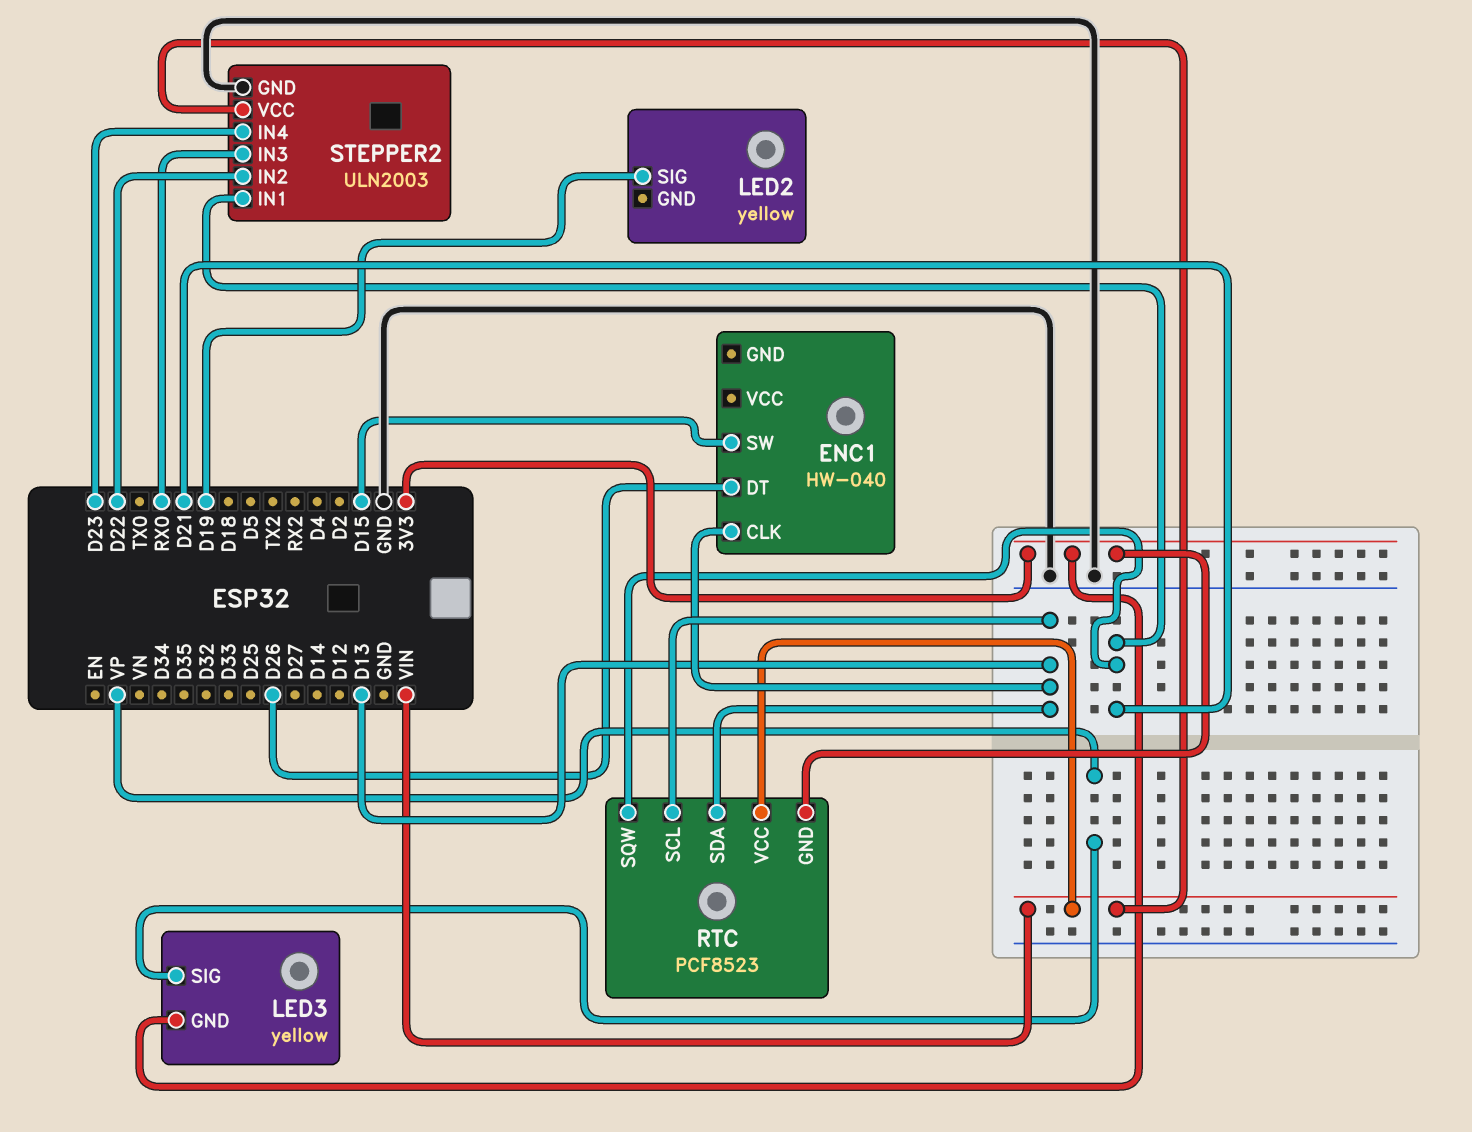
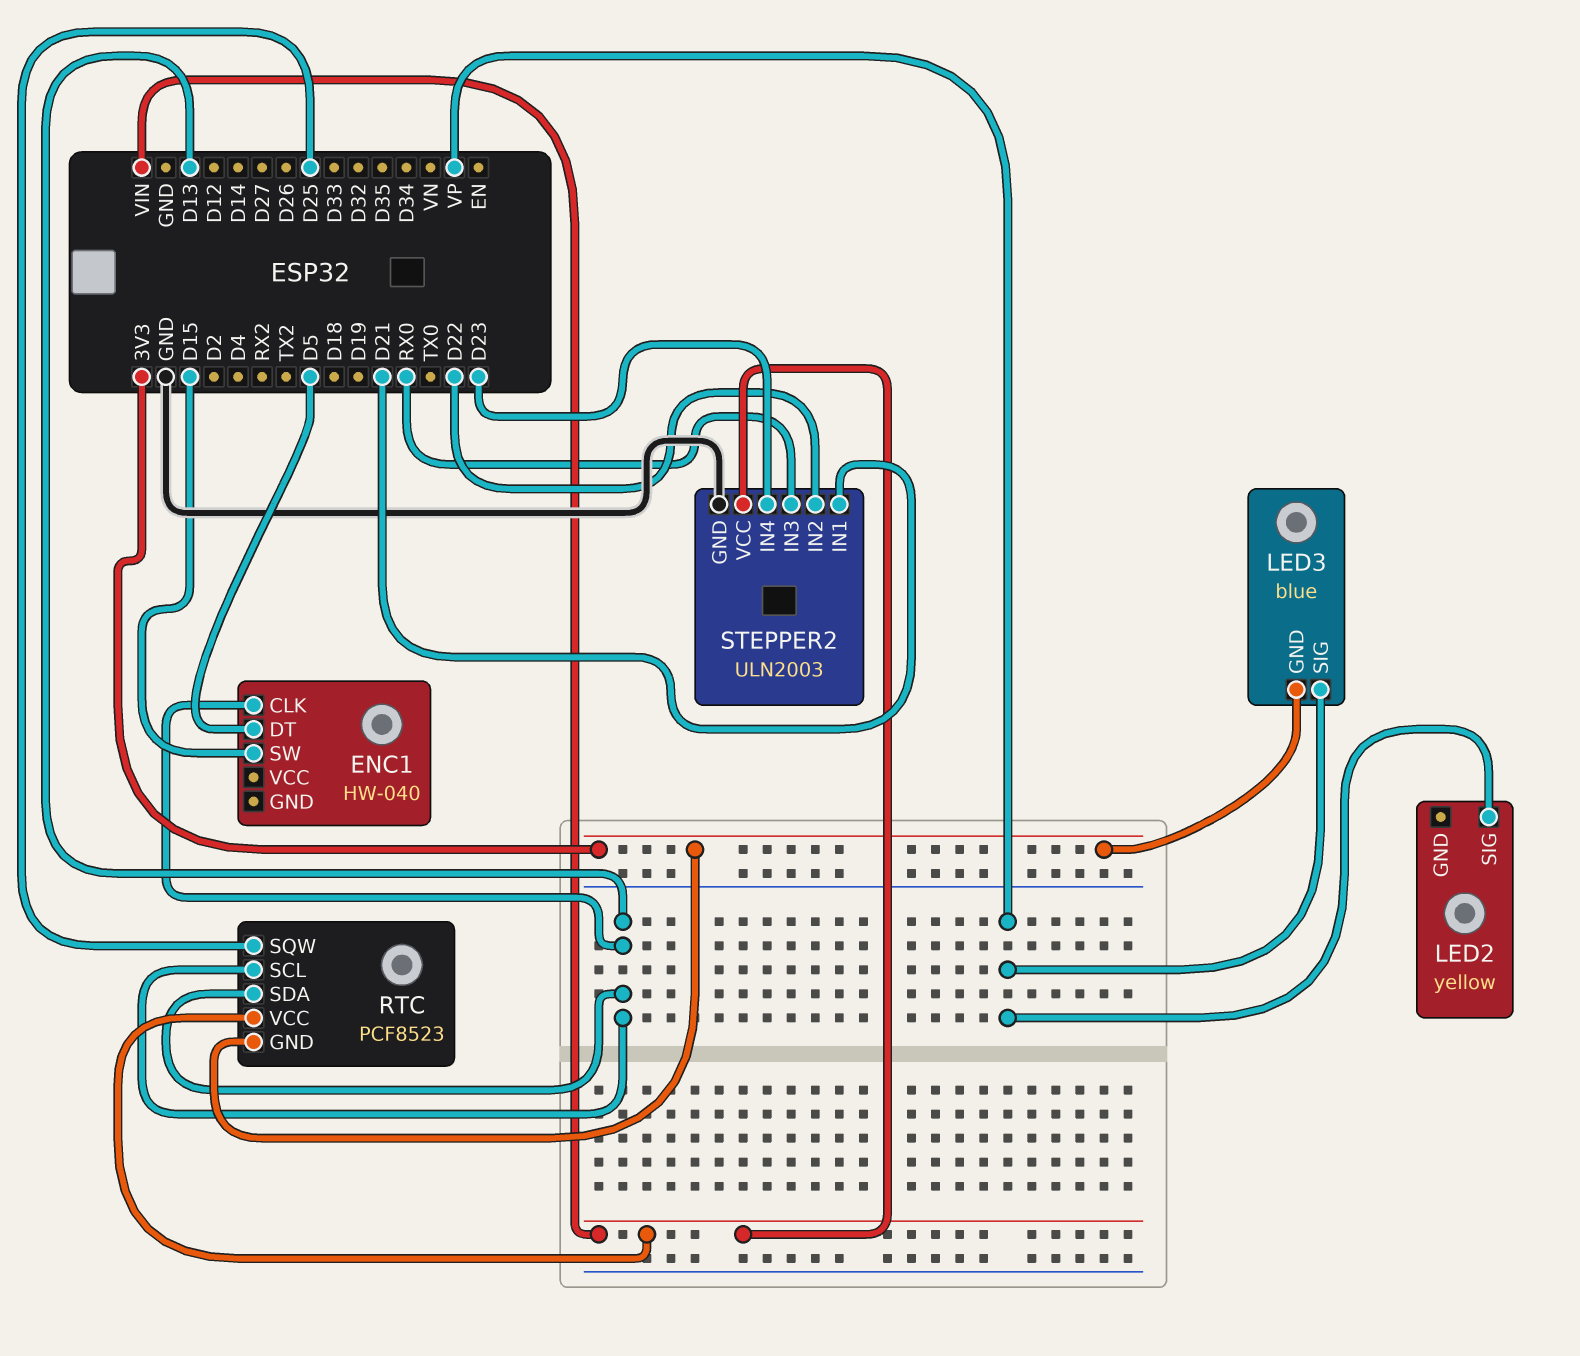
ENC1 pin DT: D26 -> D5
LED2 pin SIG: D19 -> VP
LED3: yellow -> blue
RTC pin SQW: D21 -> D25

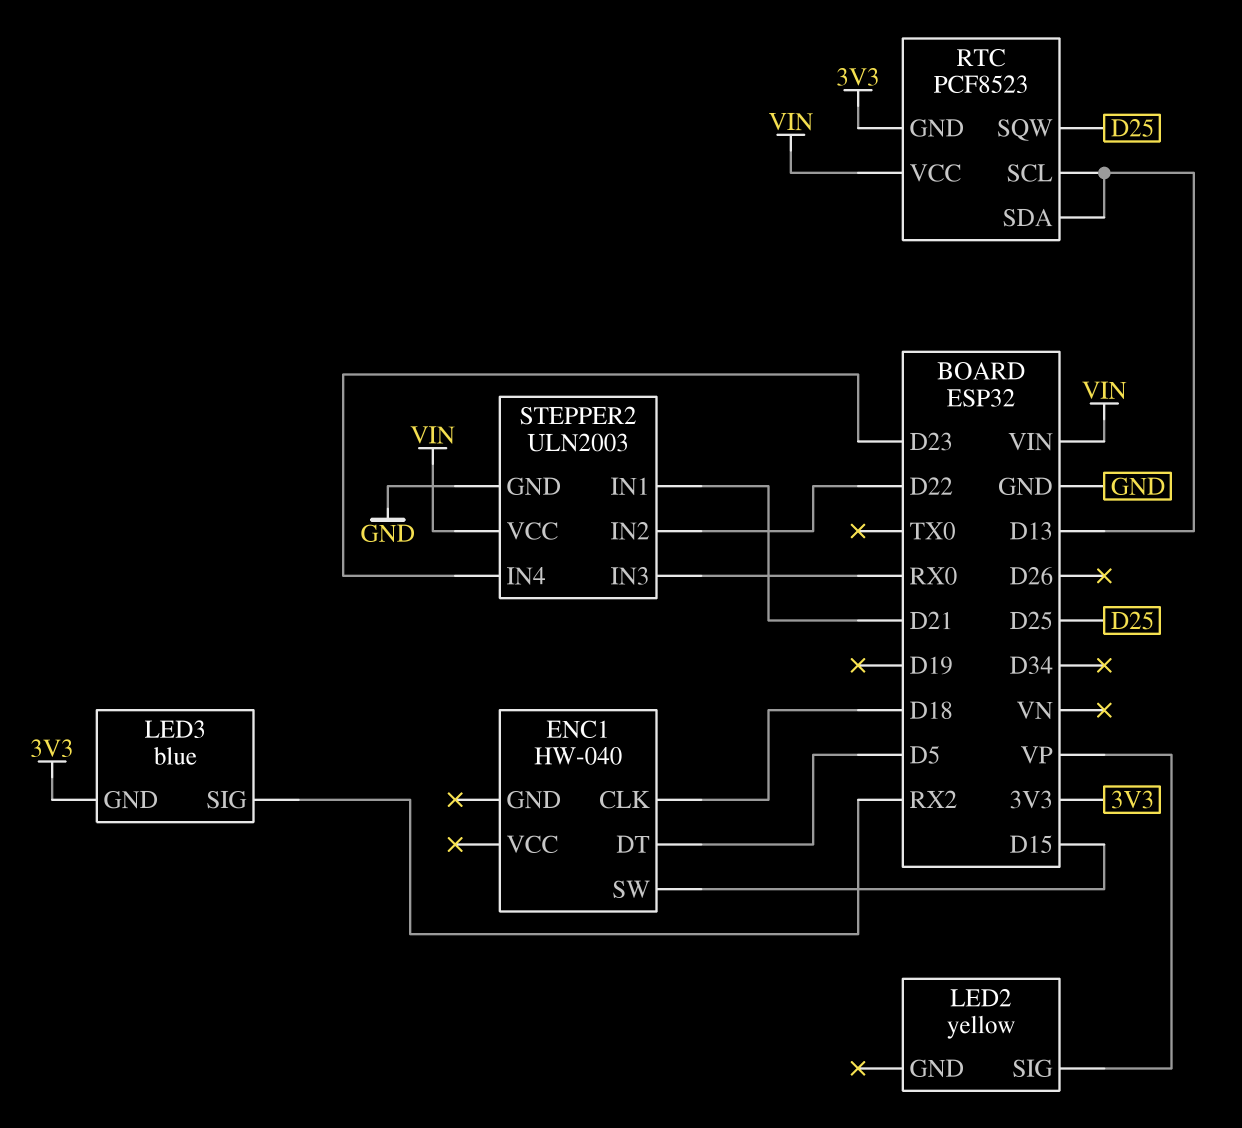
ENC1 pin CLK: D13 -> D18
LED3 pin SIG: VP -> RX2

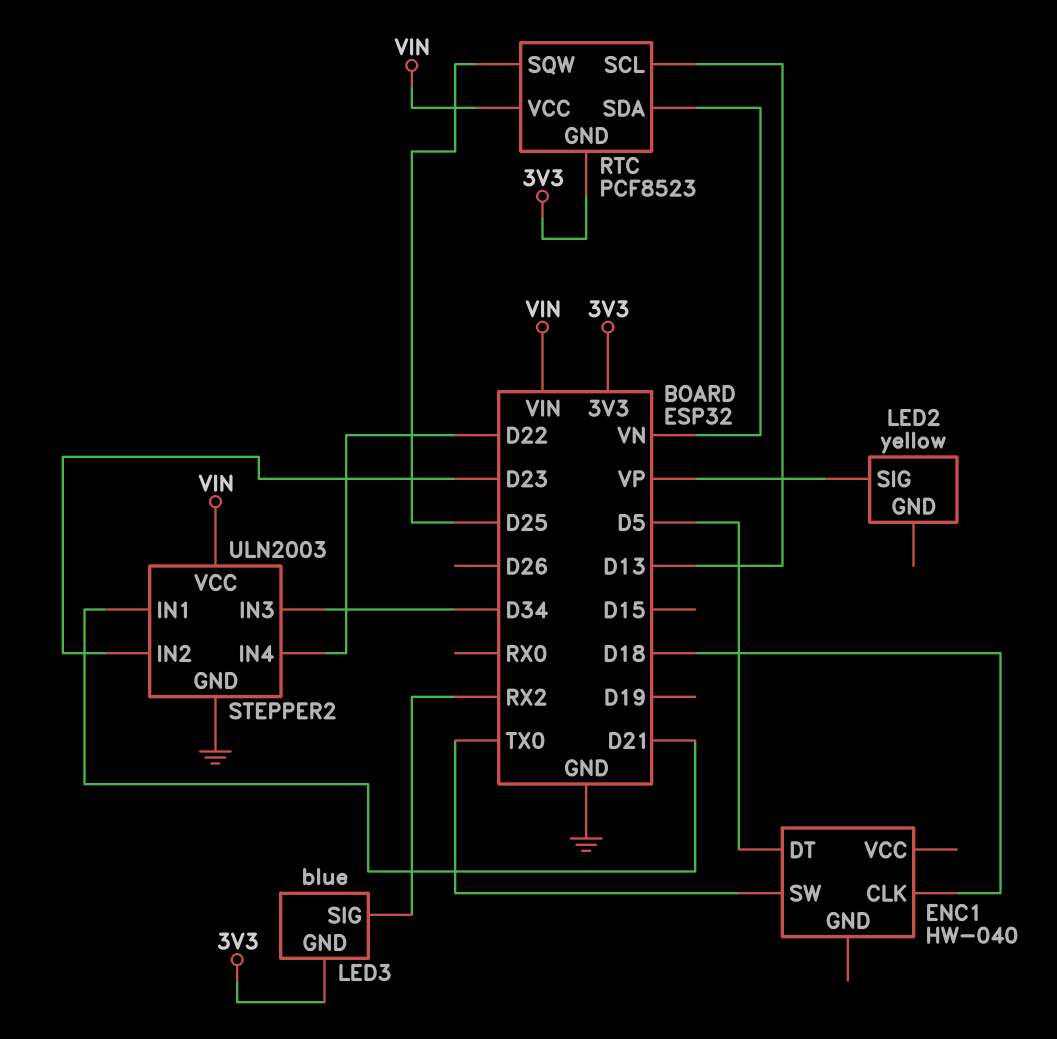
ENC1 pin SW: D15 -> TX0
RTC pin SDA: D13 -> VN
STEPPER2 pin IN2: D22 -> D23
STEPPER2 pin IN3: RX0 -> D34
STEPPER2 pin IN4: D23 -> D22

